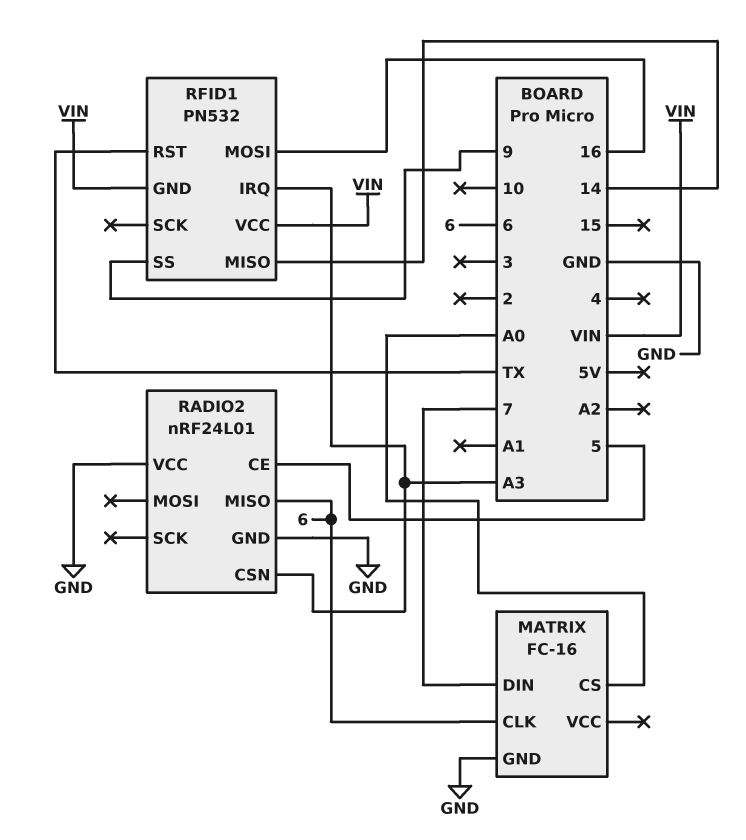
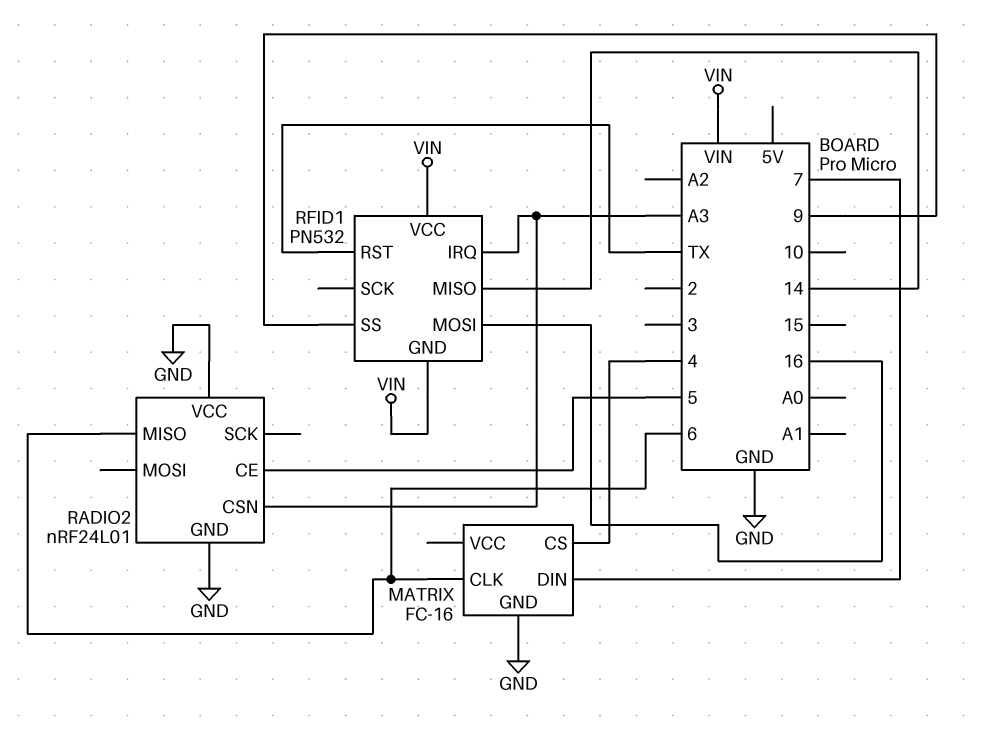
MATRIX pin CS: A0 -> 4

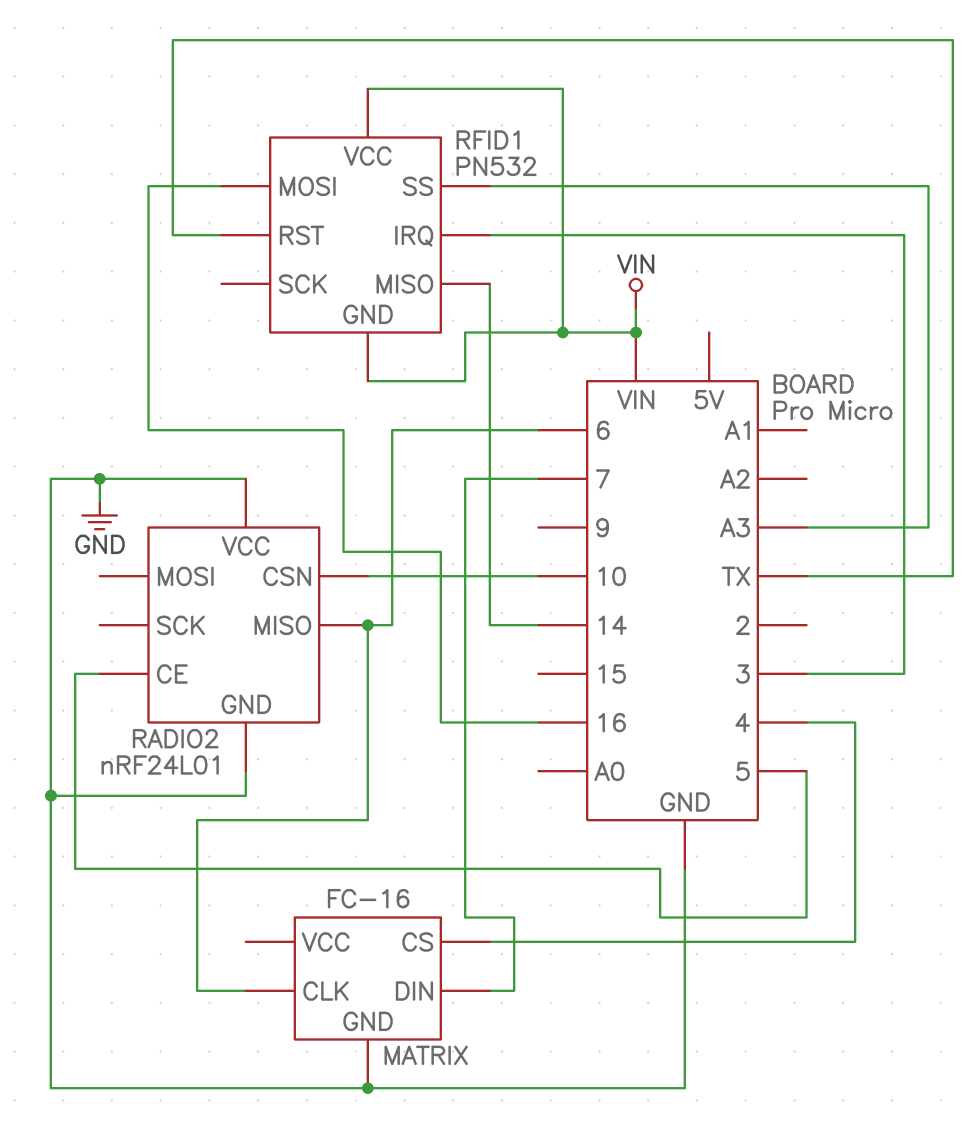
RADIO2 pin CSN: A3 -> 10
RFID1 pin IRQ: A3 -> 3
RFID1 pin SS: 9 -> A3

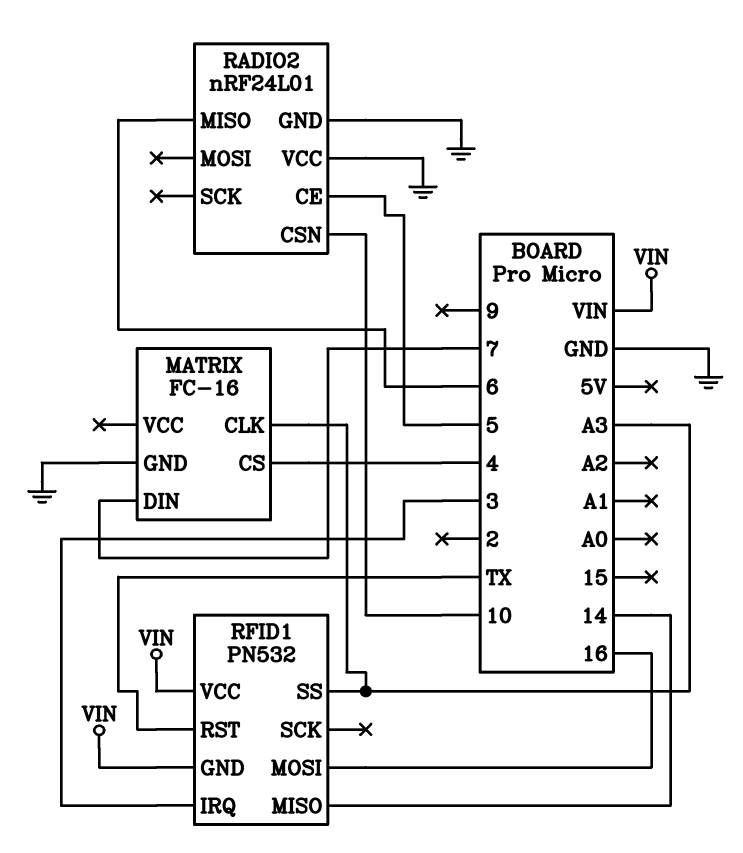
MATRIX pin CLK: 6 -> A3

